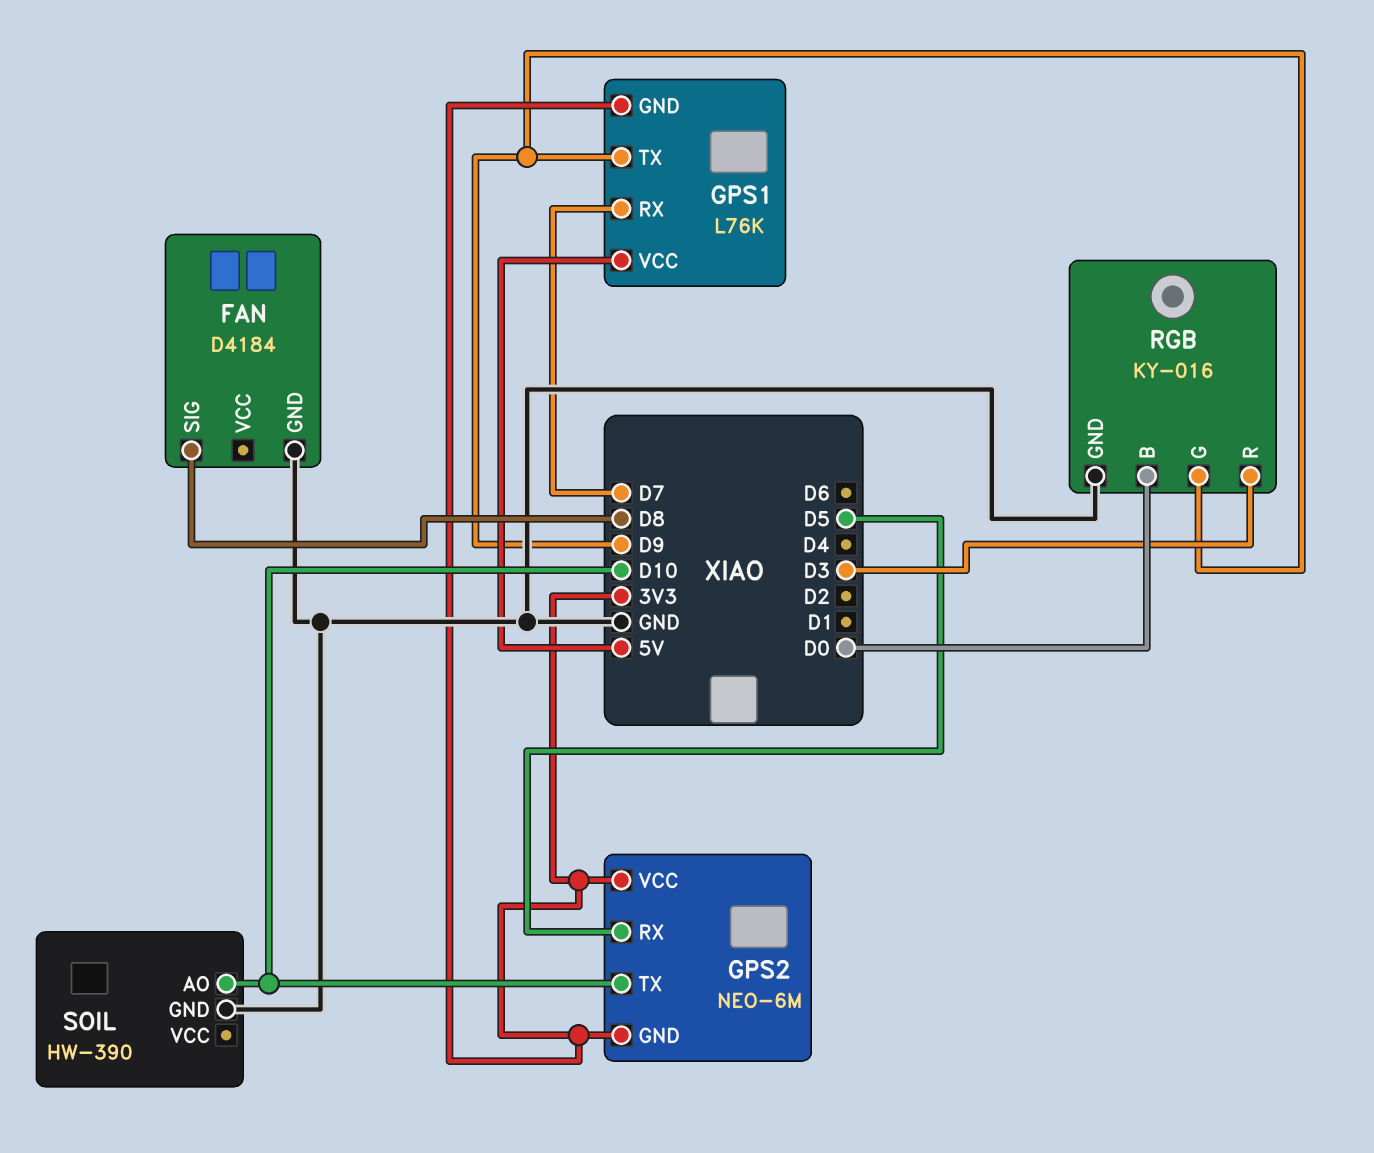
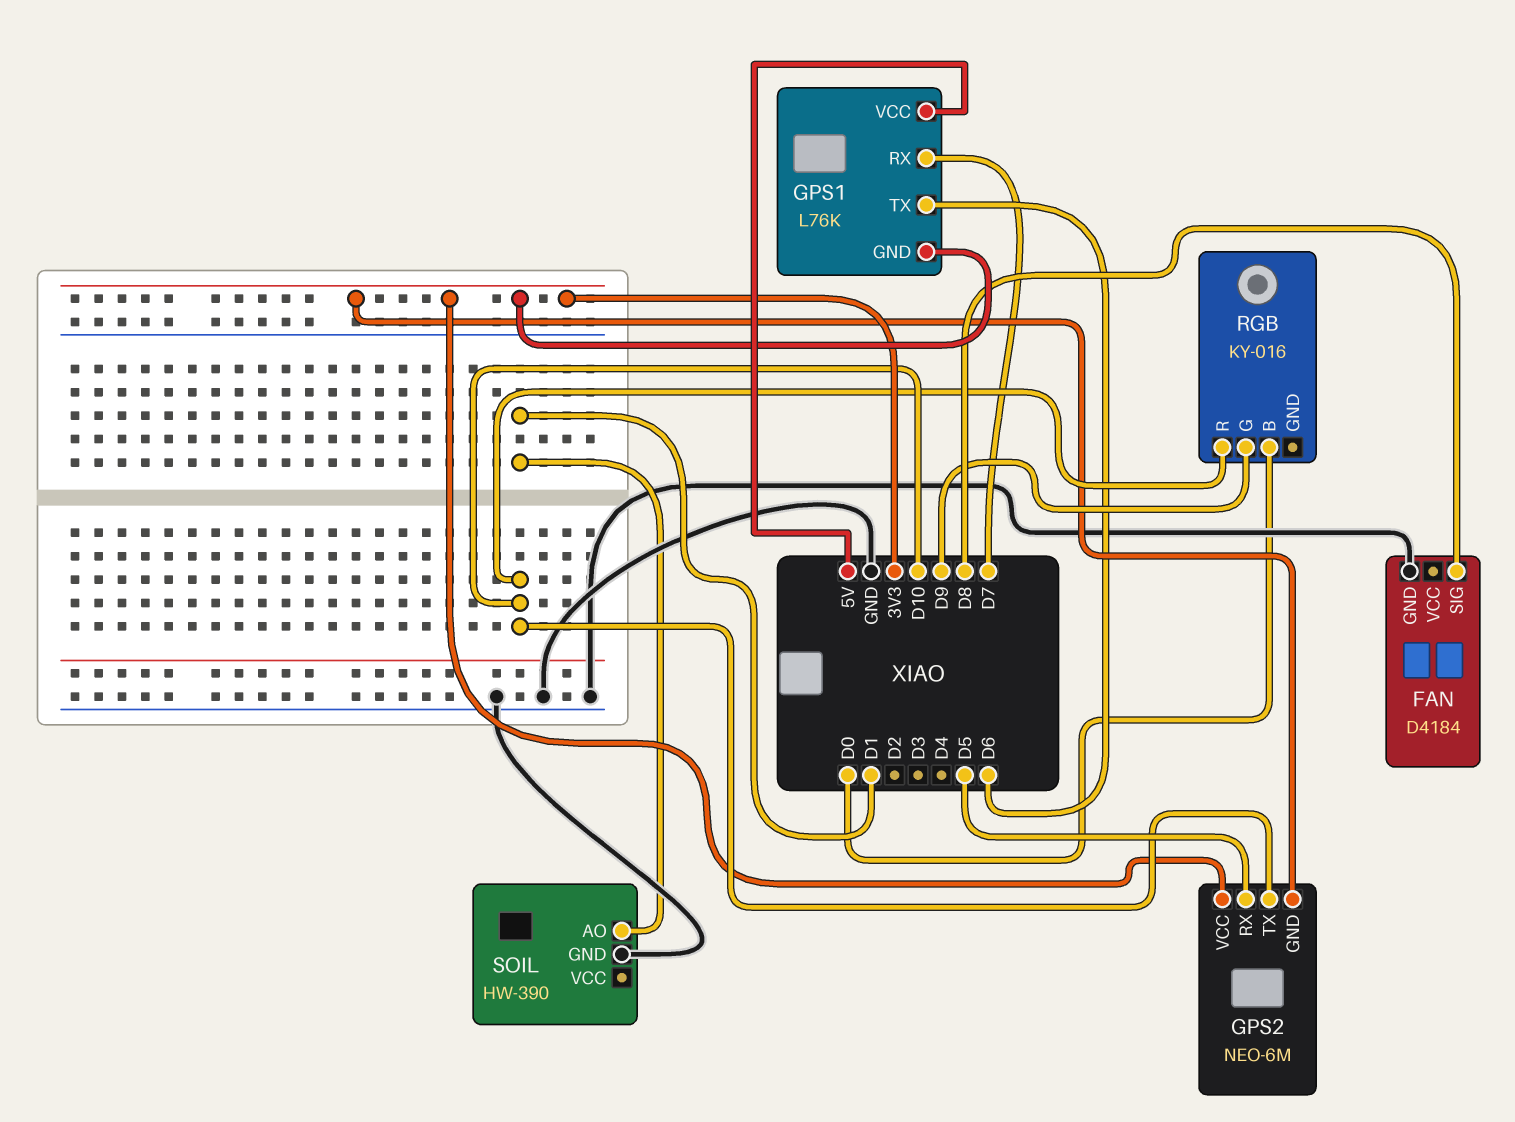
GPS1 pin TX: D9 -> D6
RGB pin GND: GND -> none
RGB pin R: D3 -> D10
SOIL pin AO: D10 -> D1

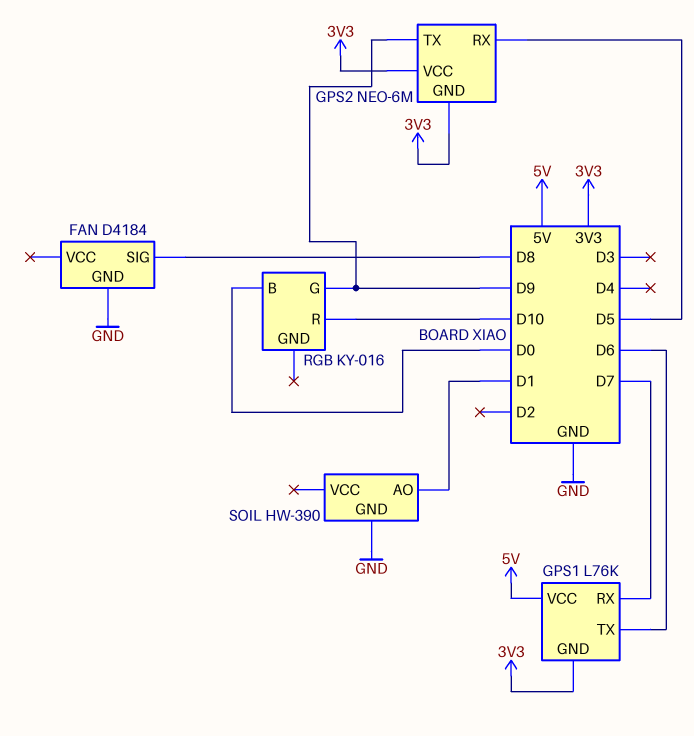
GPS2 pin TX: D10 -> D9

